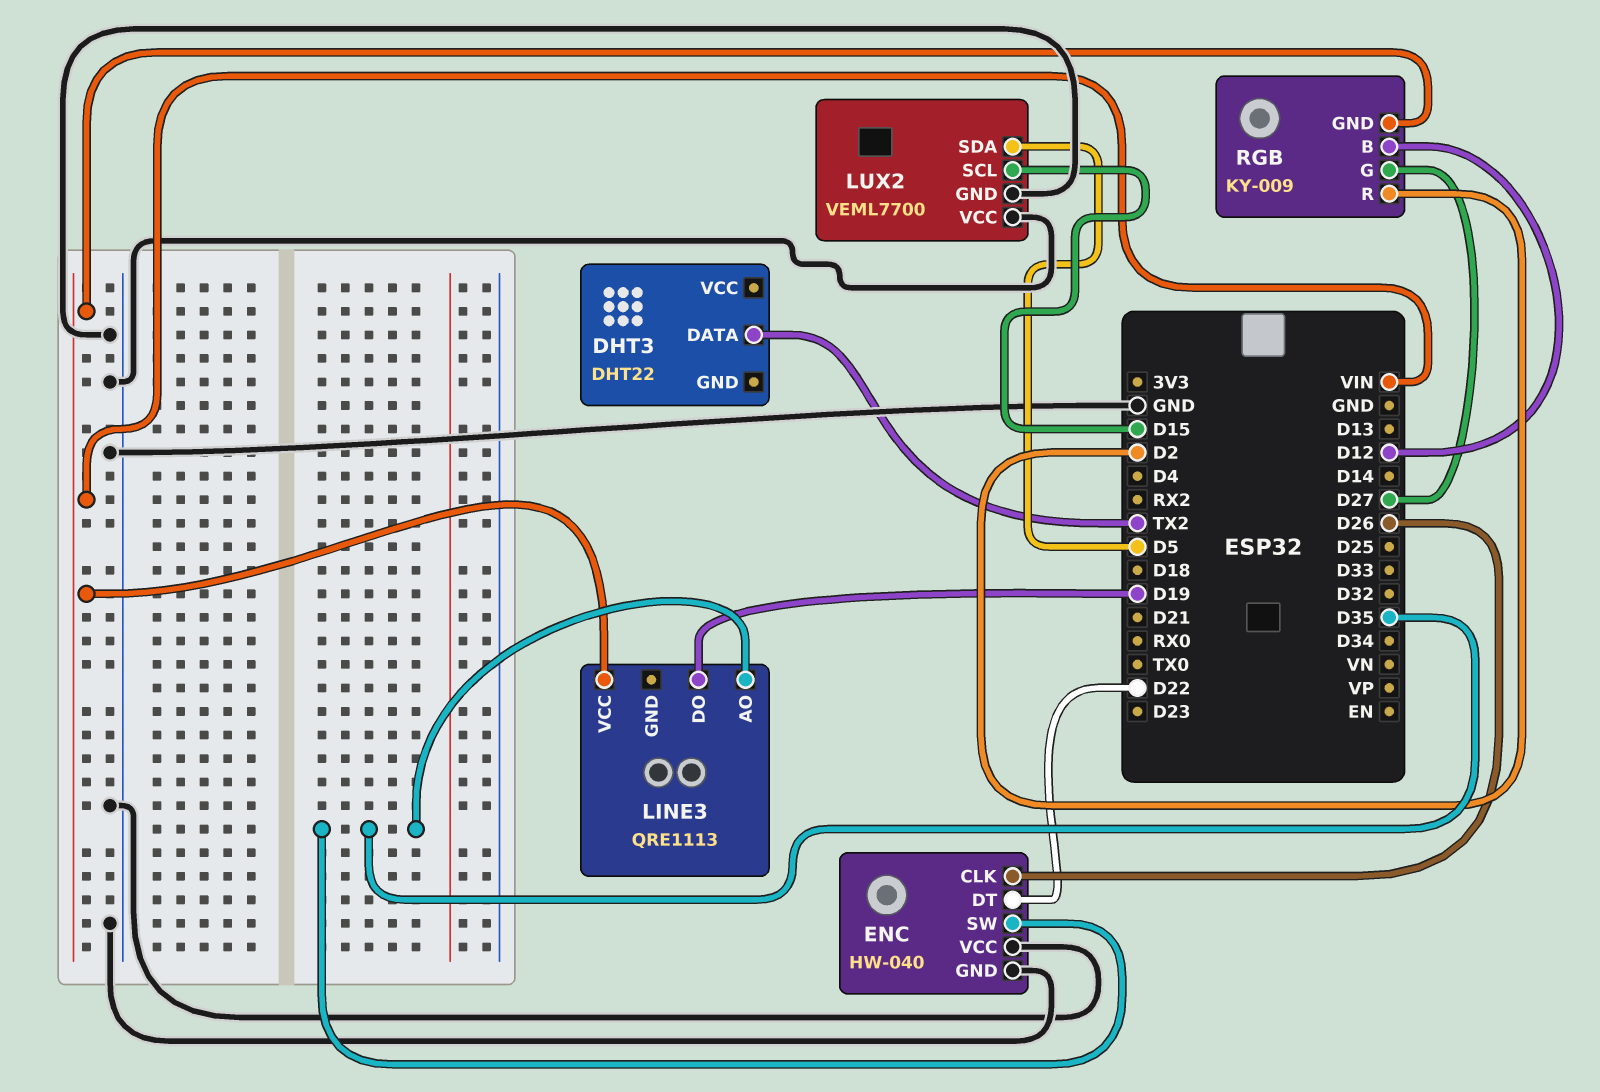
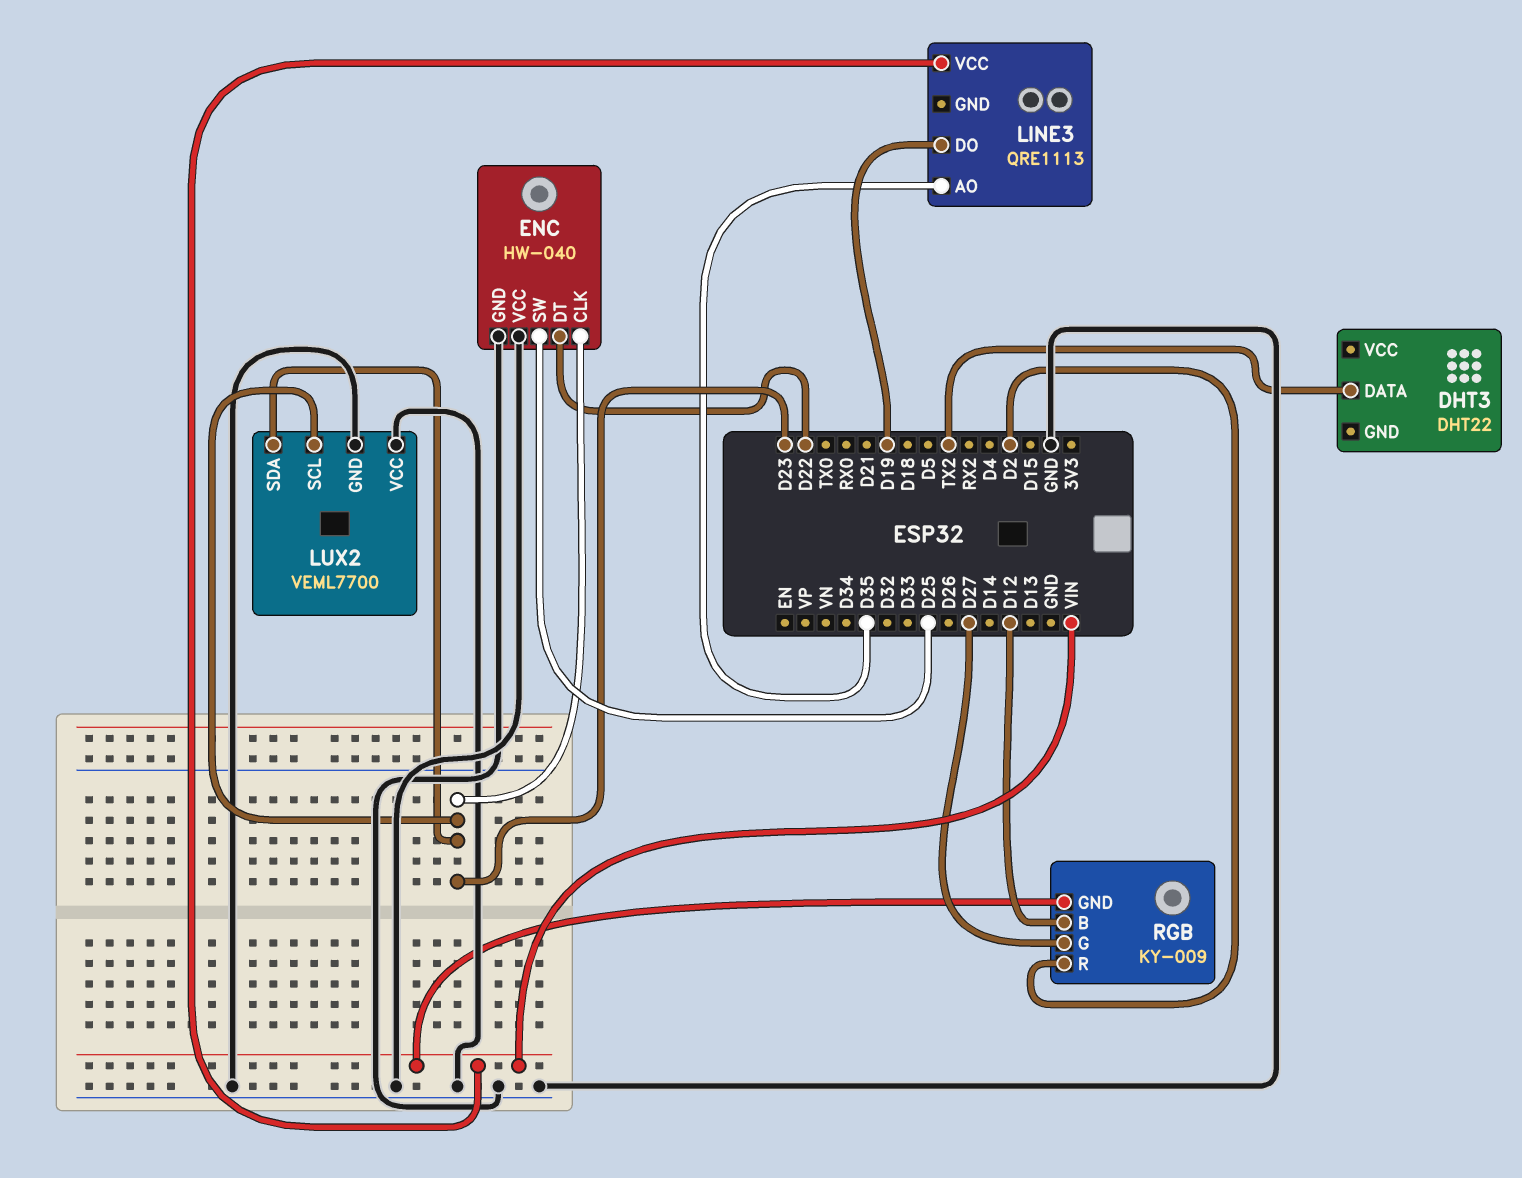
ENC pin CLK: D26 -> D23
ENC pin SW: D35 -> D25
LUX2 pin SCL: D15 -> D23
LUX2 pin SDA: D5 -> D23

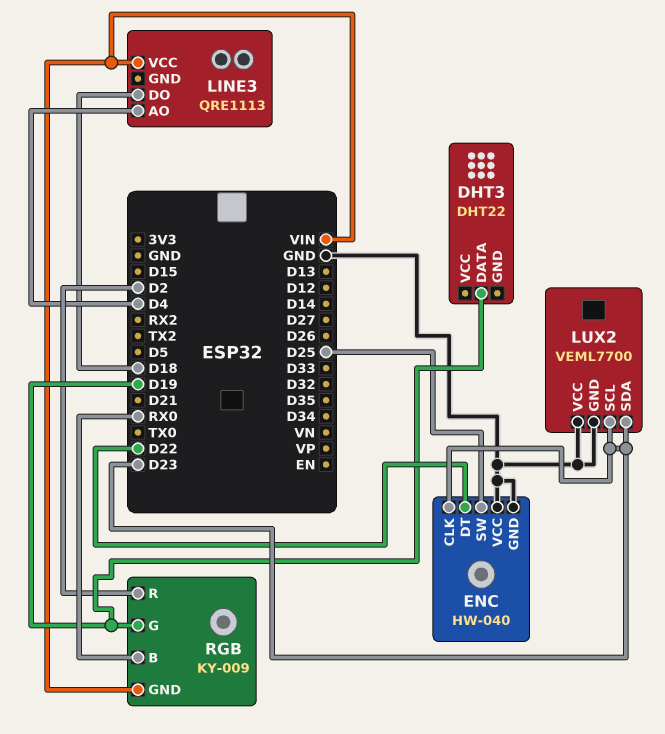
DHT3 pin DATA: TX2 -> D19
LINE3 pin AO: D35 -> D4
LINE3 pin DO: D19 -> D18
RGB pin B: D12 -> RX0
RGB pin G: D27 -> D19

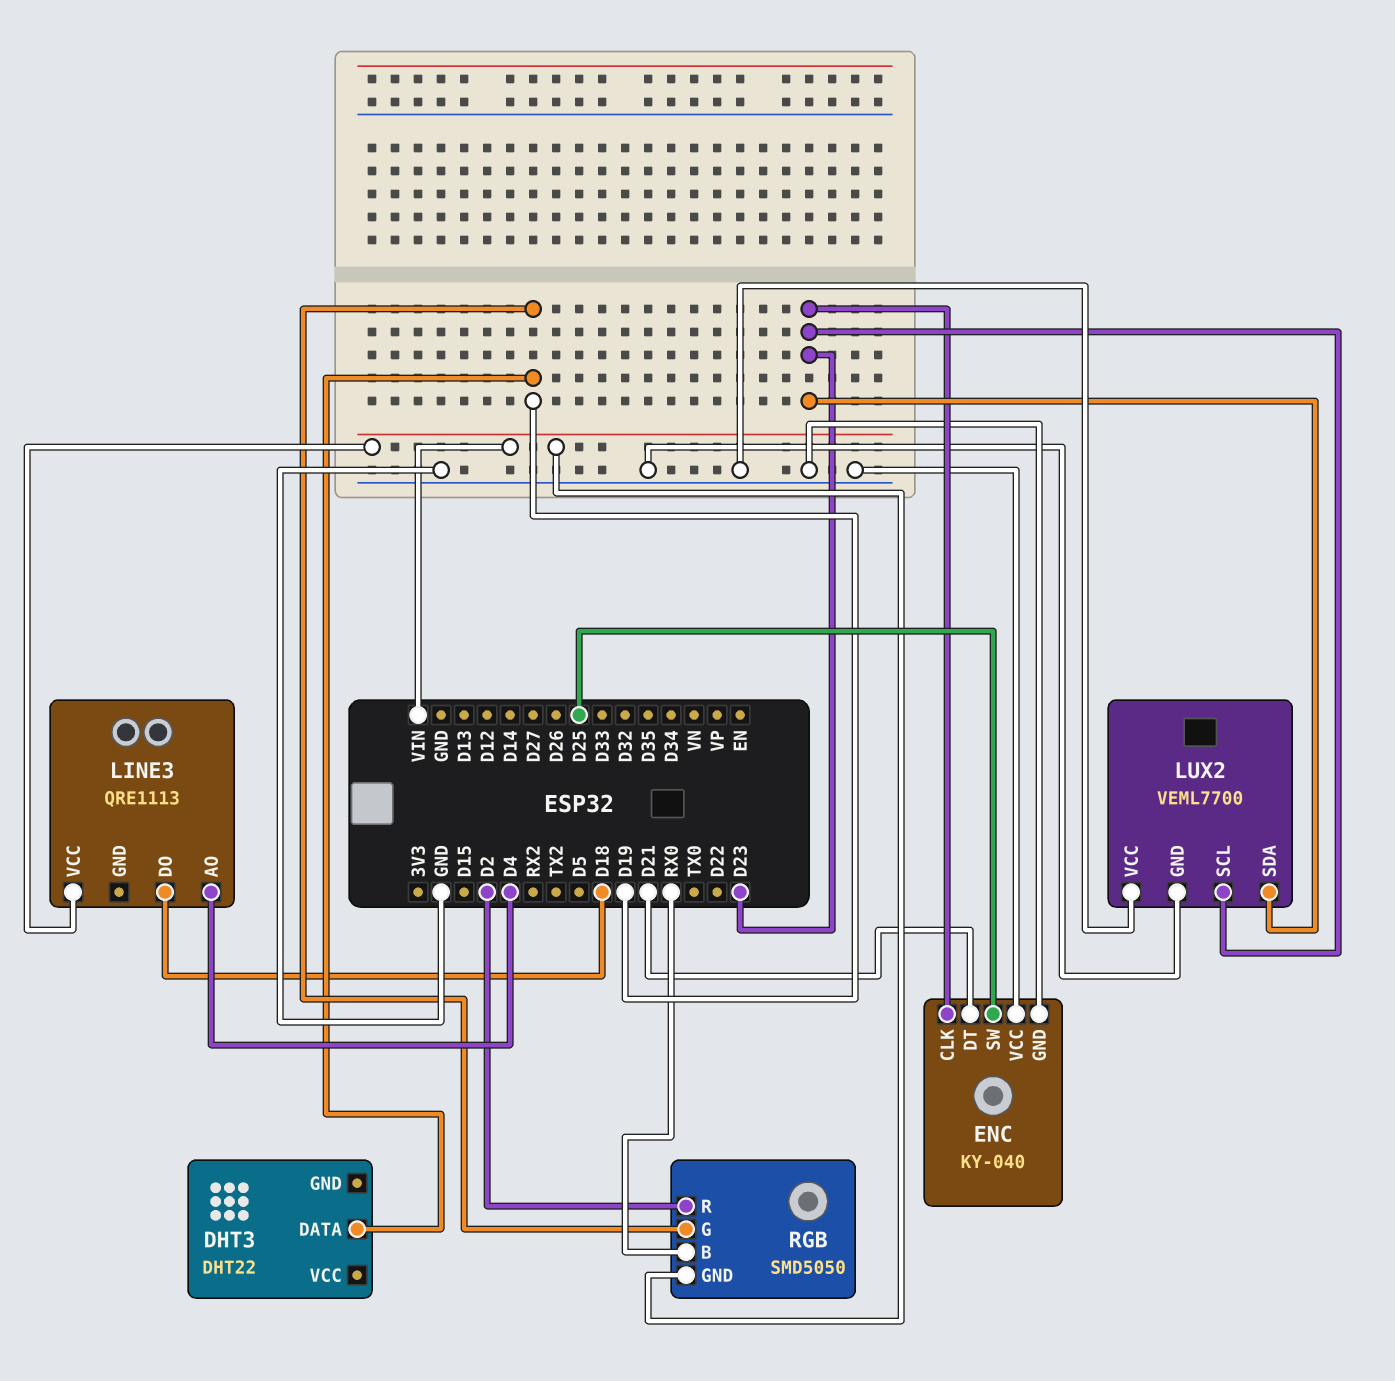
ENC: HW-040 -> KY-040
ENC pin DT: D22 -> D21
RGB: KY-009 -> SMD5050

